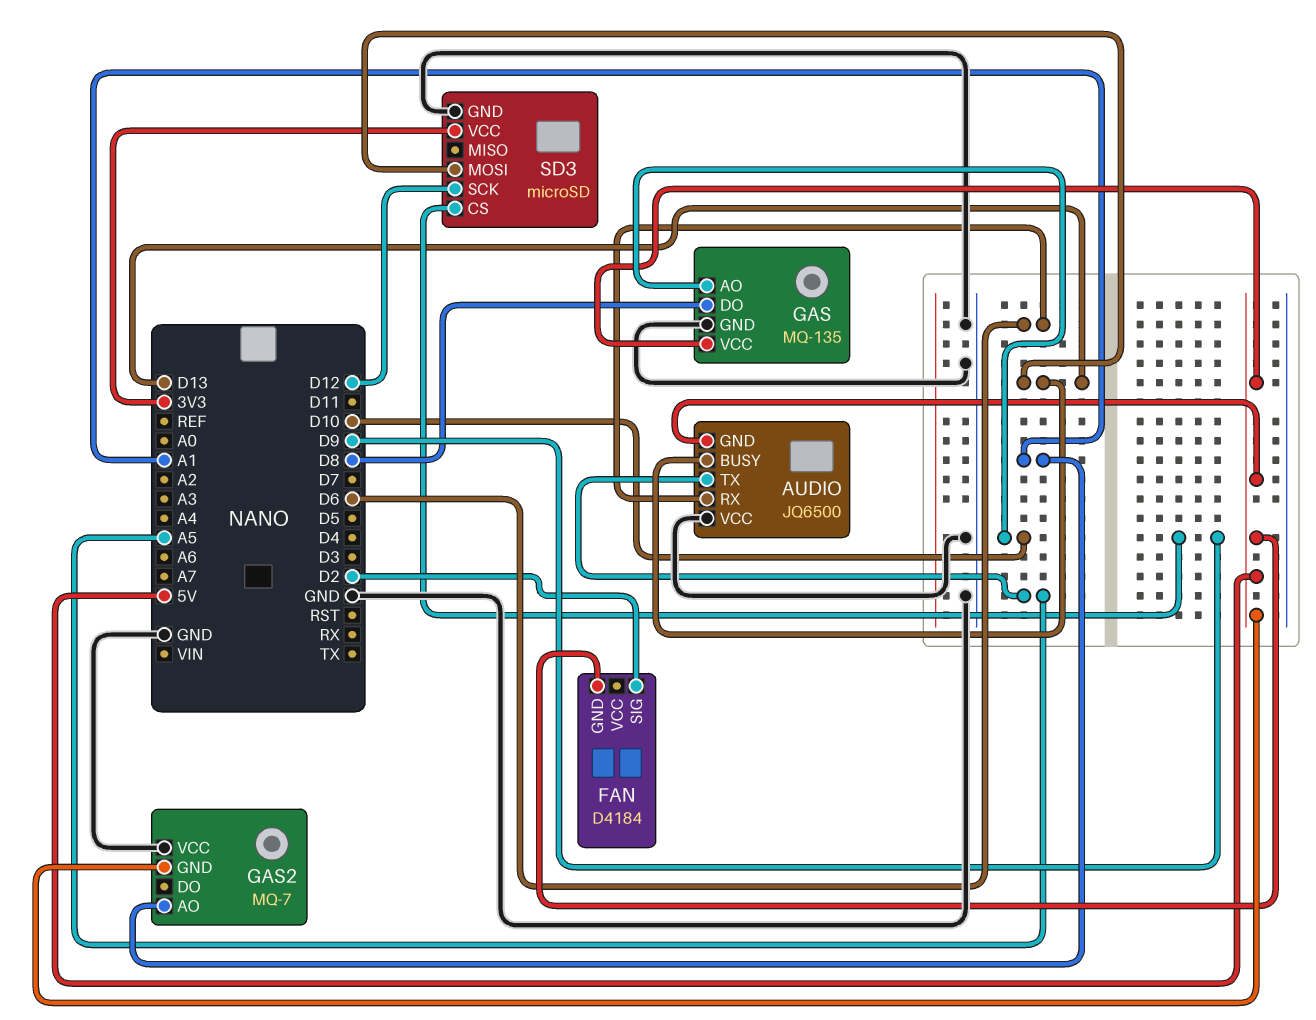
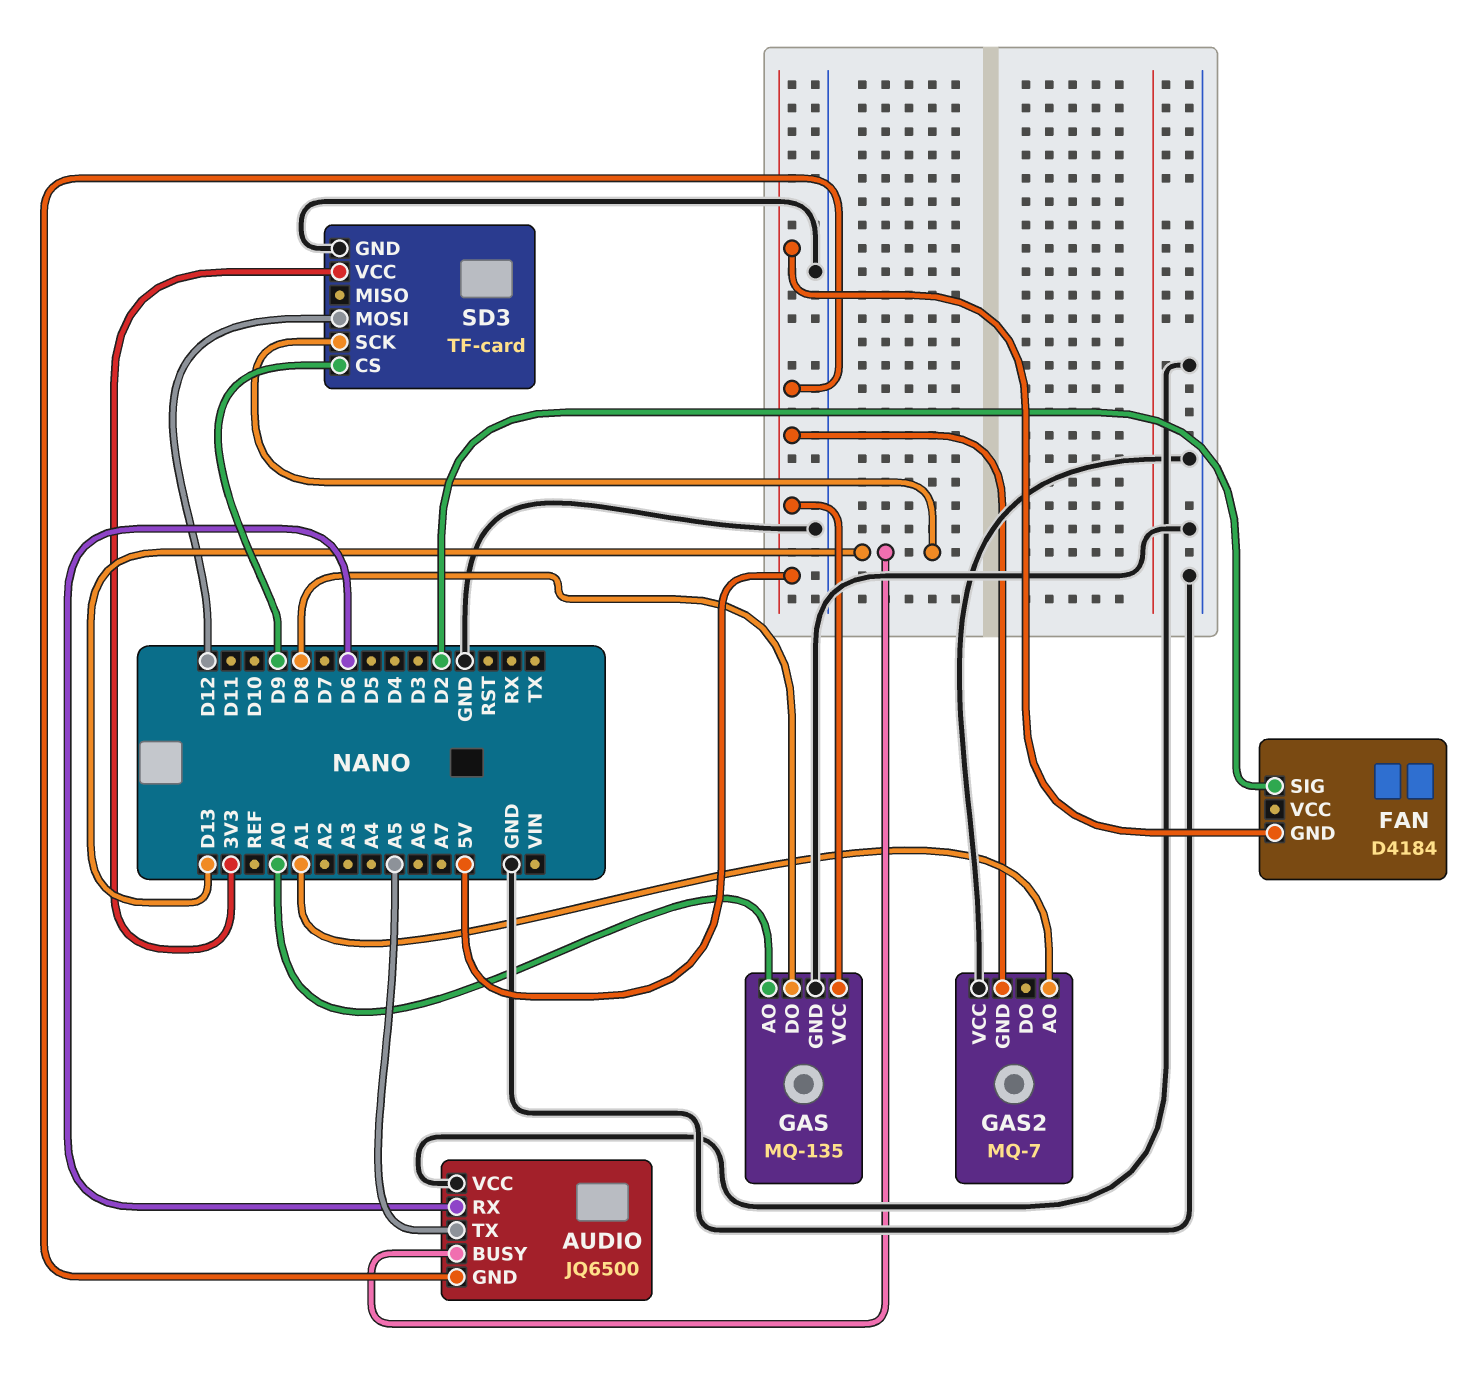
GAS pin AO: D10 -> A0
SD3: microSD -> TF-card
SD3 pin MOSI: D13 -> D12
SD3 pin SCK: D12 -> D13

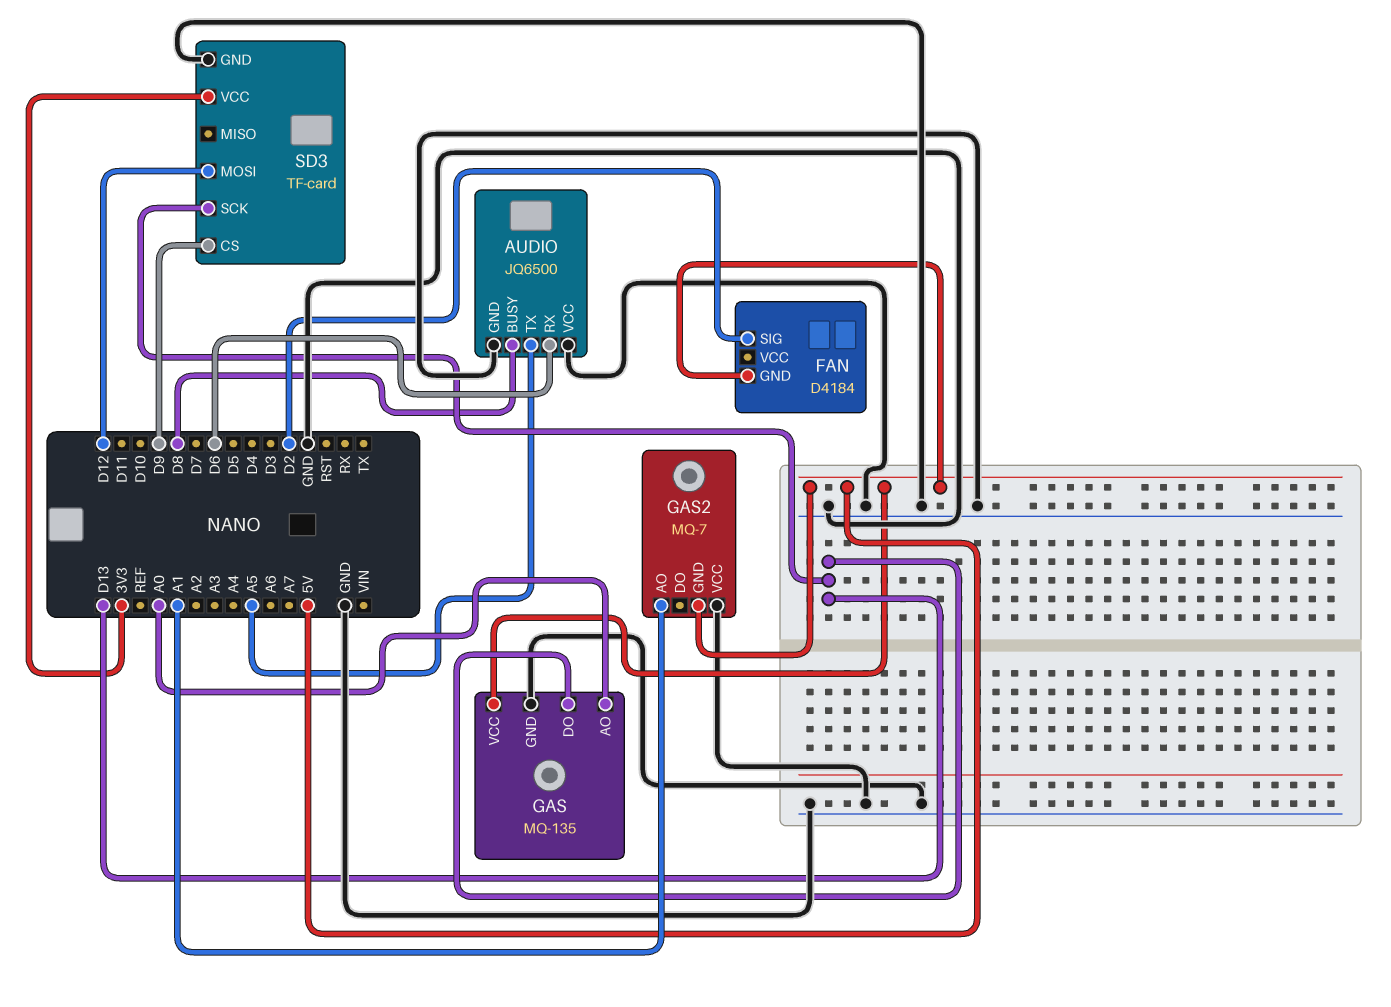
AUDIO pin BUSY: D13 -> D8
AUDIO pin GND: 5V -> GND
GAS pin DO: D8 -> D13

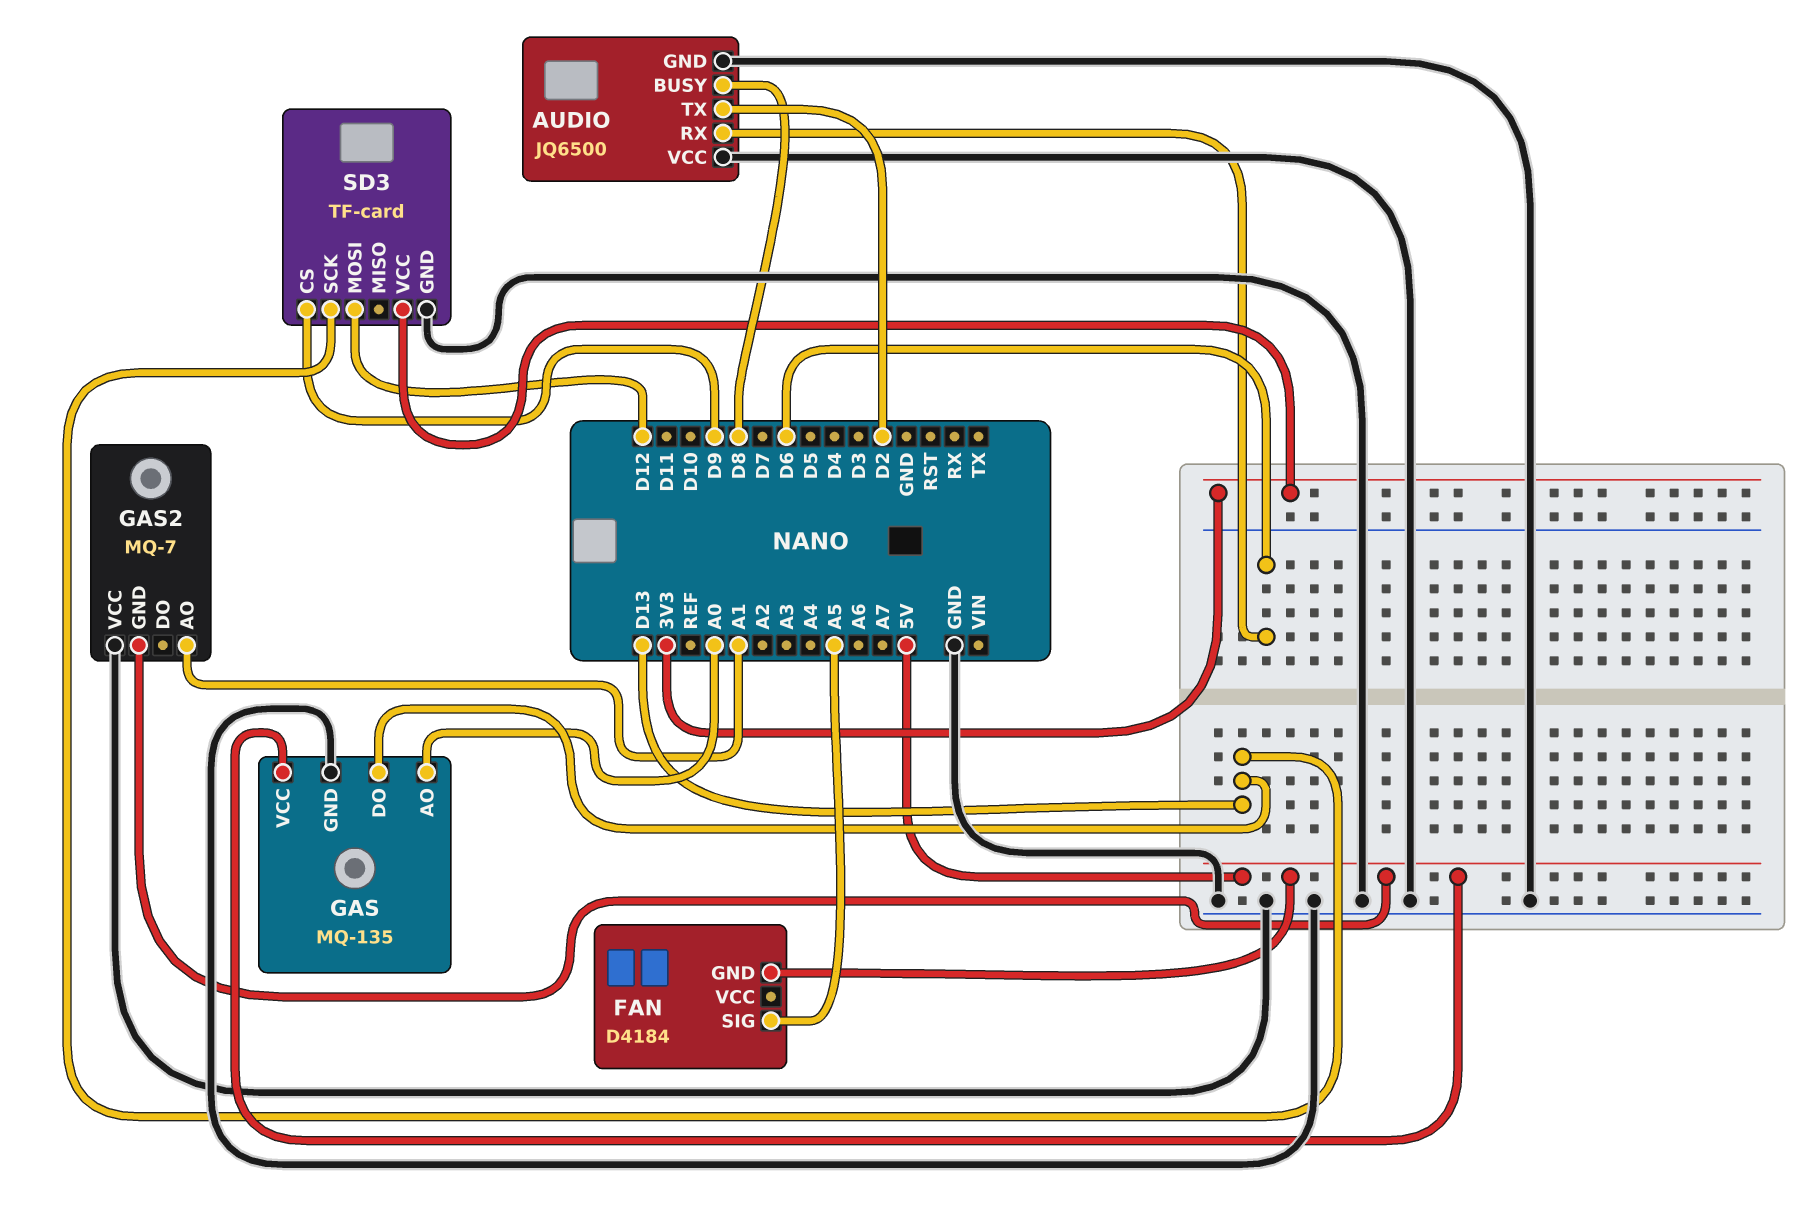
AUDIO pin TX: A5 -> D2
FAN pin SIG: D2 -> A5

